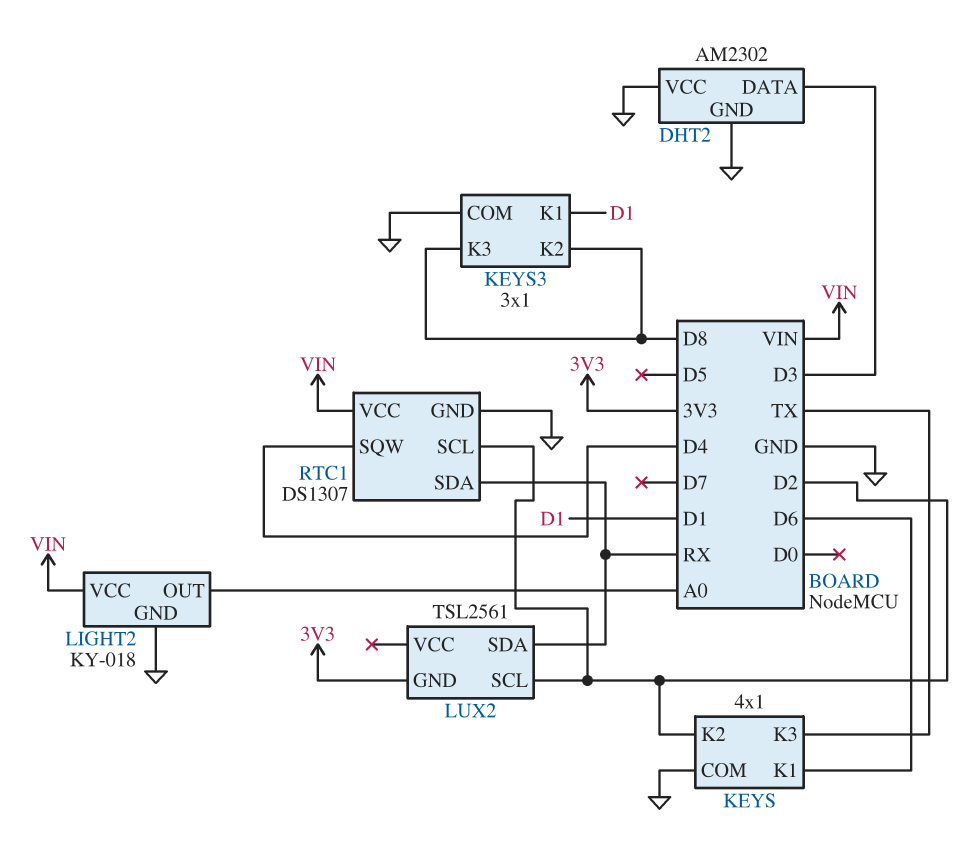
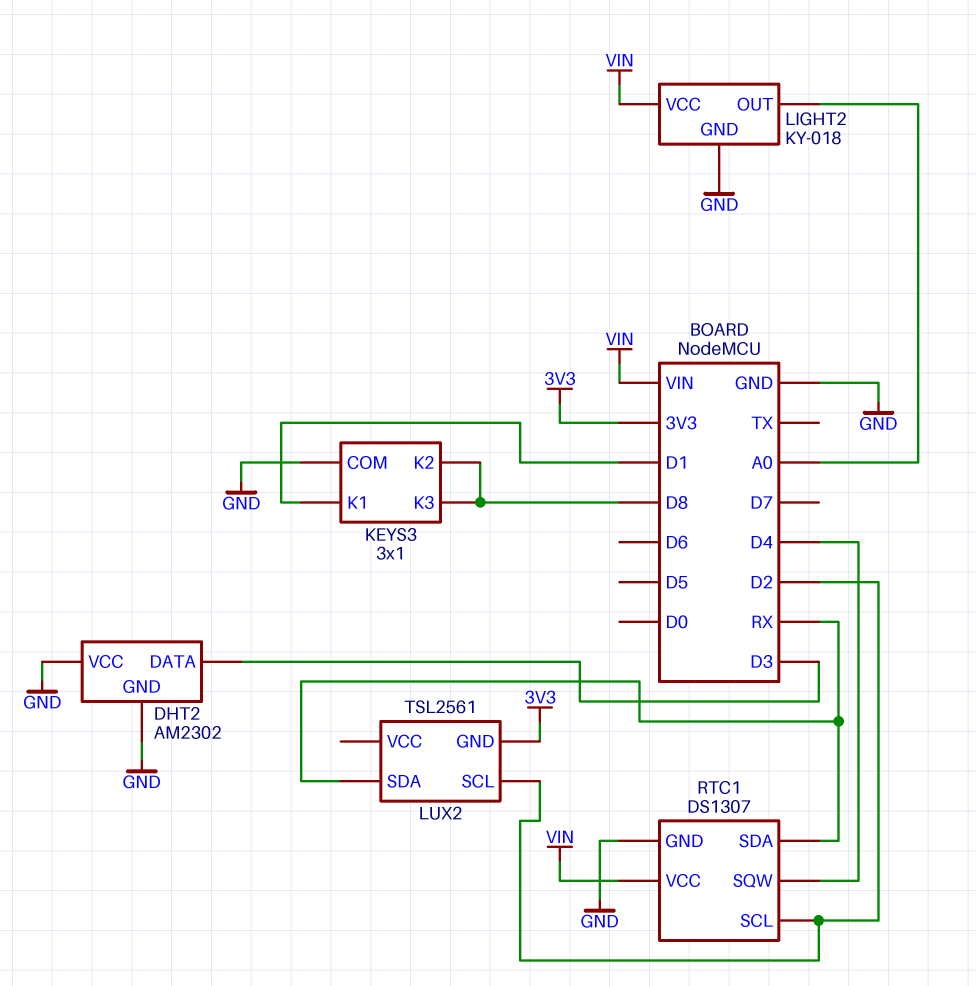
KEYS: 4x1 -> none
KEYS pin COM: GND -> none
KEYS pin K1: D6 -> none
KEYS pin K2: D2 -> none
KEYS pin K3: TX -> none

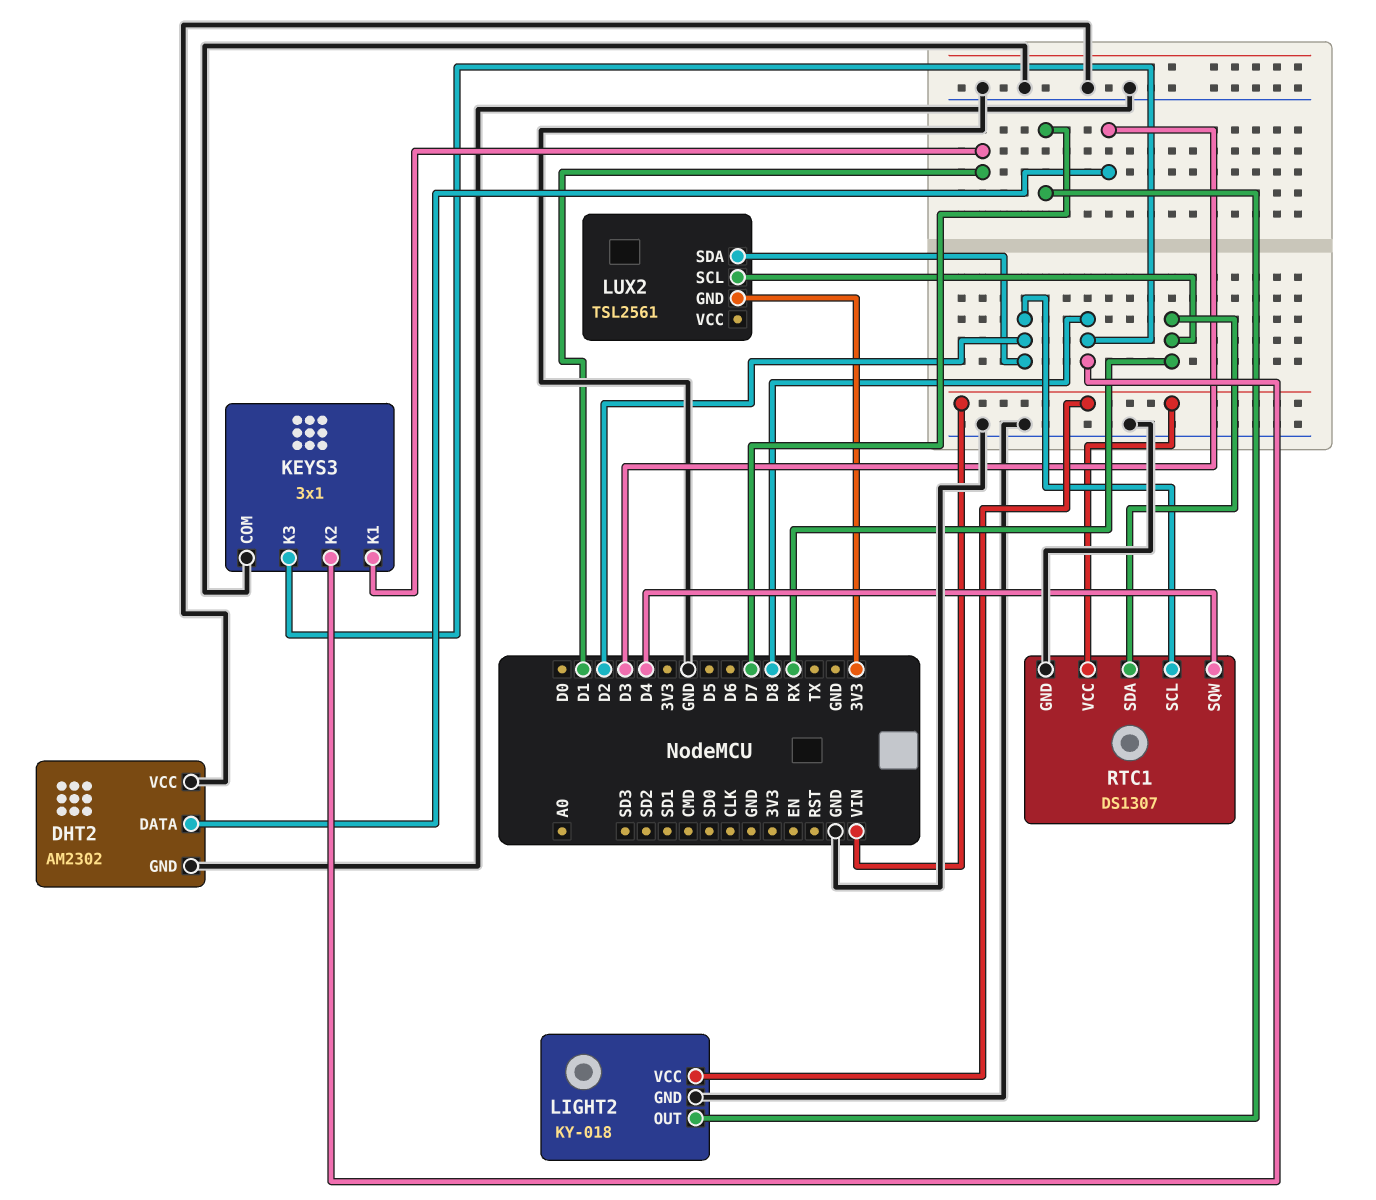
LIGHT2 pin OUT: A0 -> D7
LUX2 pin SCL: D2 -> RX
LUX2 pin SDA: RX -> D2

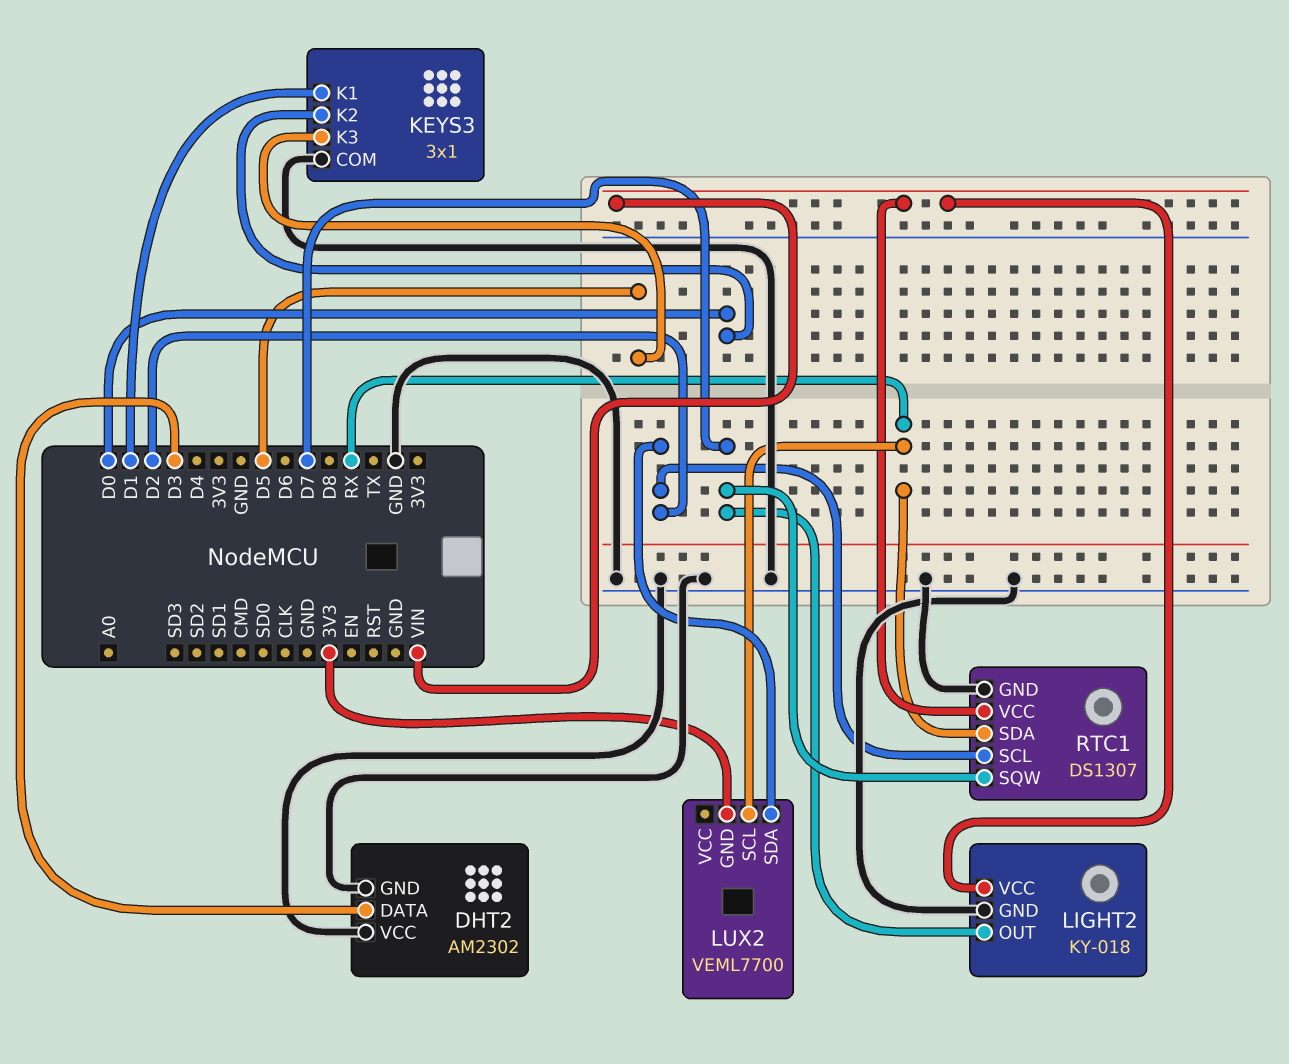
KEYS3 pin K2: D8 -> D0
KEYS3 pin K3: D8 -> D5
LUX2: TSL2561 -> VEML7700
RTC1 pin SQW: D4 -> D7

